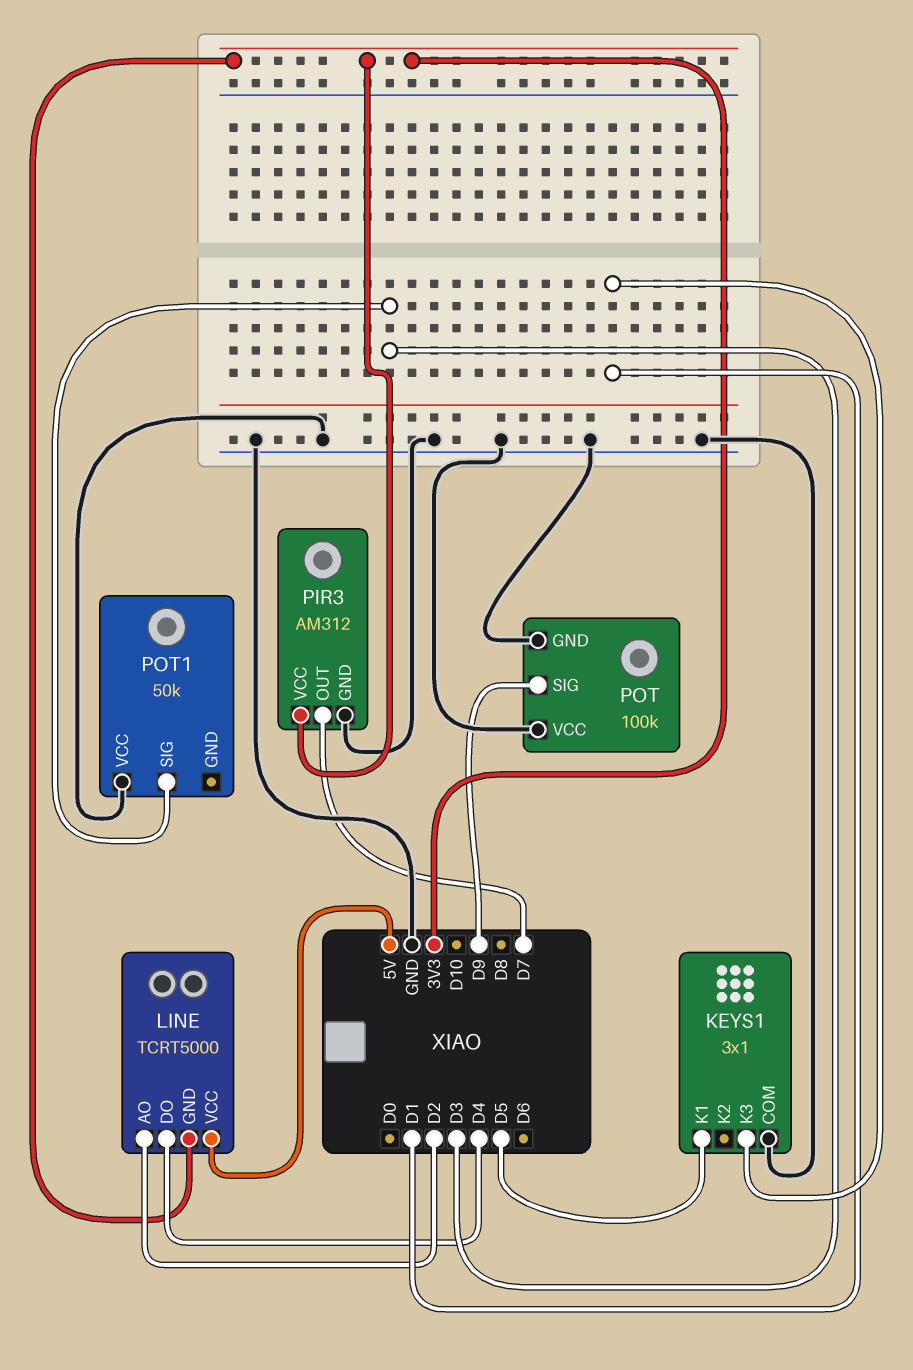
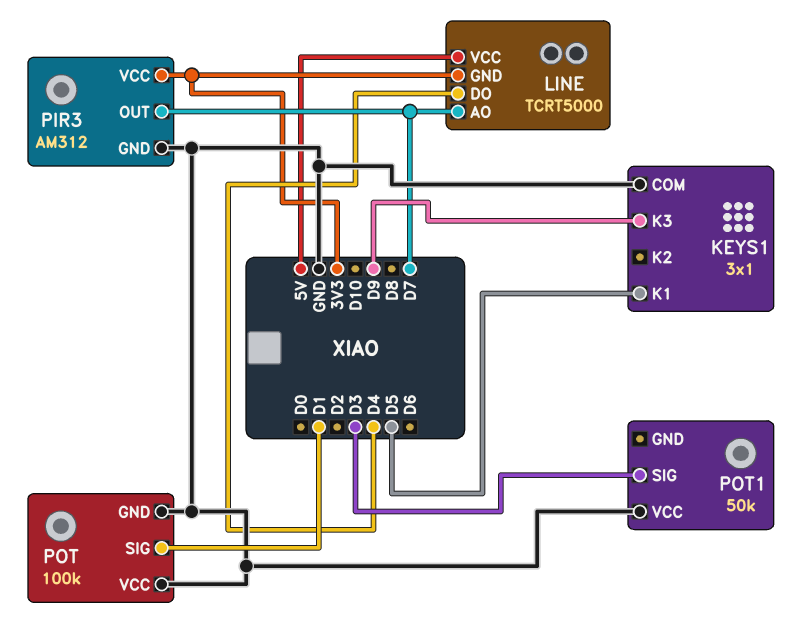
KEYS1 pin K3: D1 -> D9
LINE pin AO: D2 -> D7
POT pin SIG: D9 -> D1

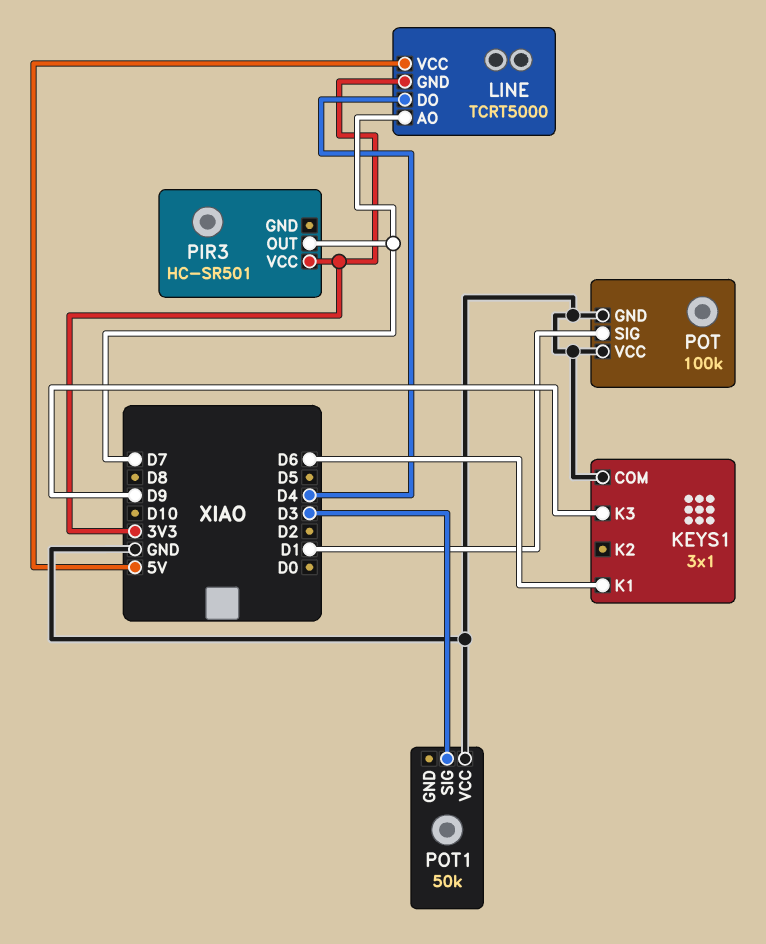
KEYS1 pin K1: D5 -> D6
PIR3: AM312 -> HC-SR501
PIR3 pin GND: GND -> none

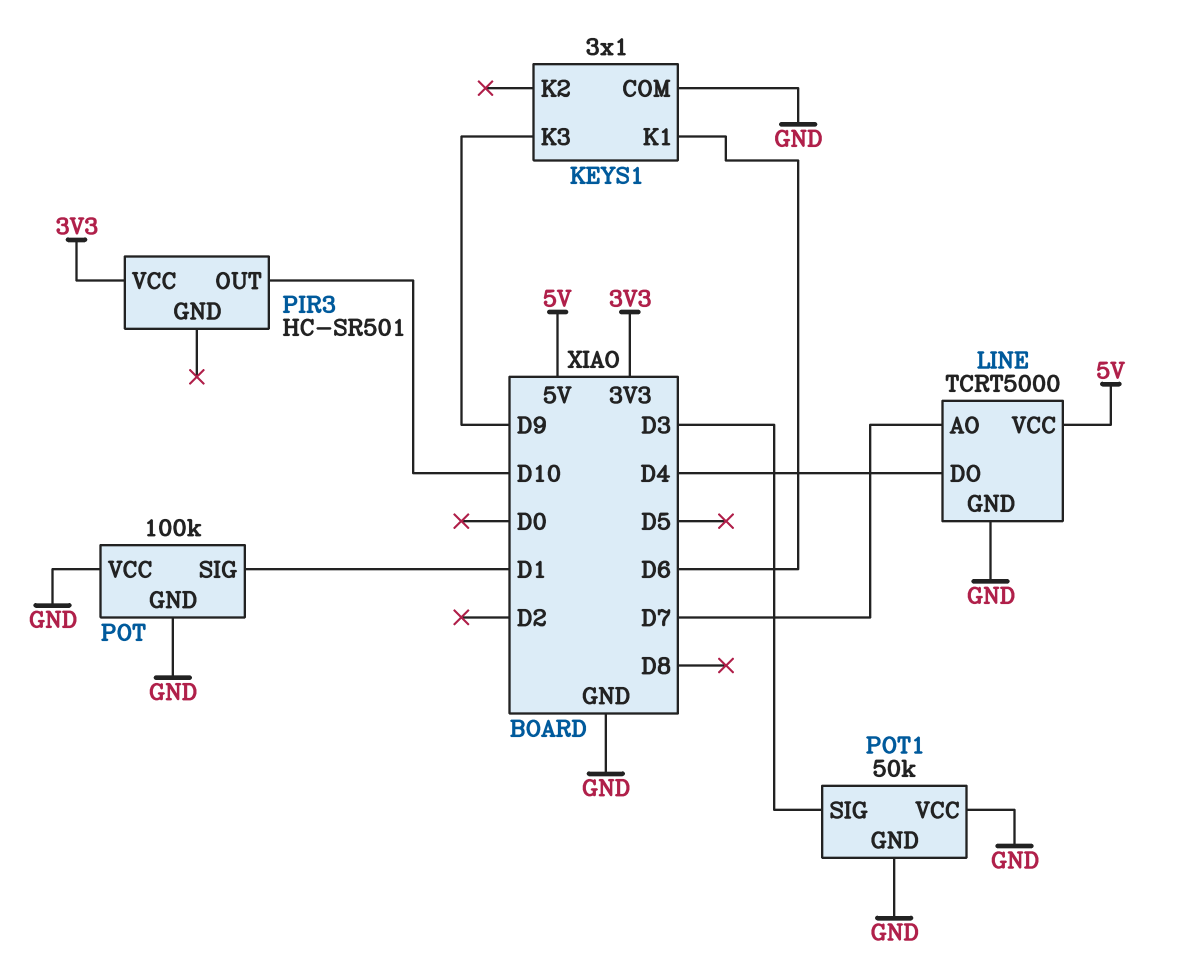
LINE pin GND: 3V3 -> GND
PIR3 pin OUT: D7 -> D10
POT1 pin GND: none -> GND

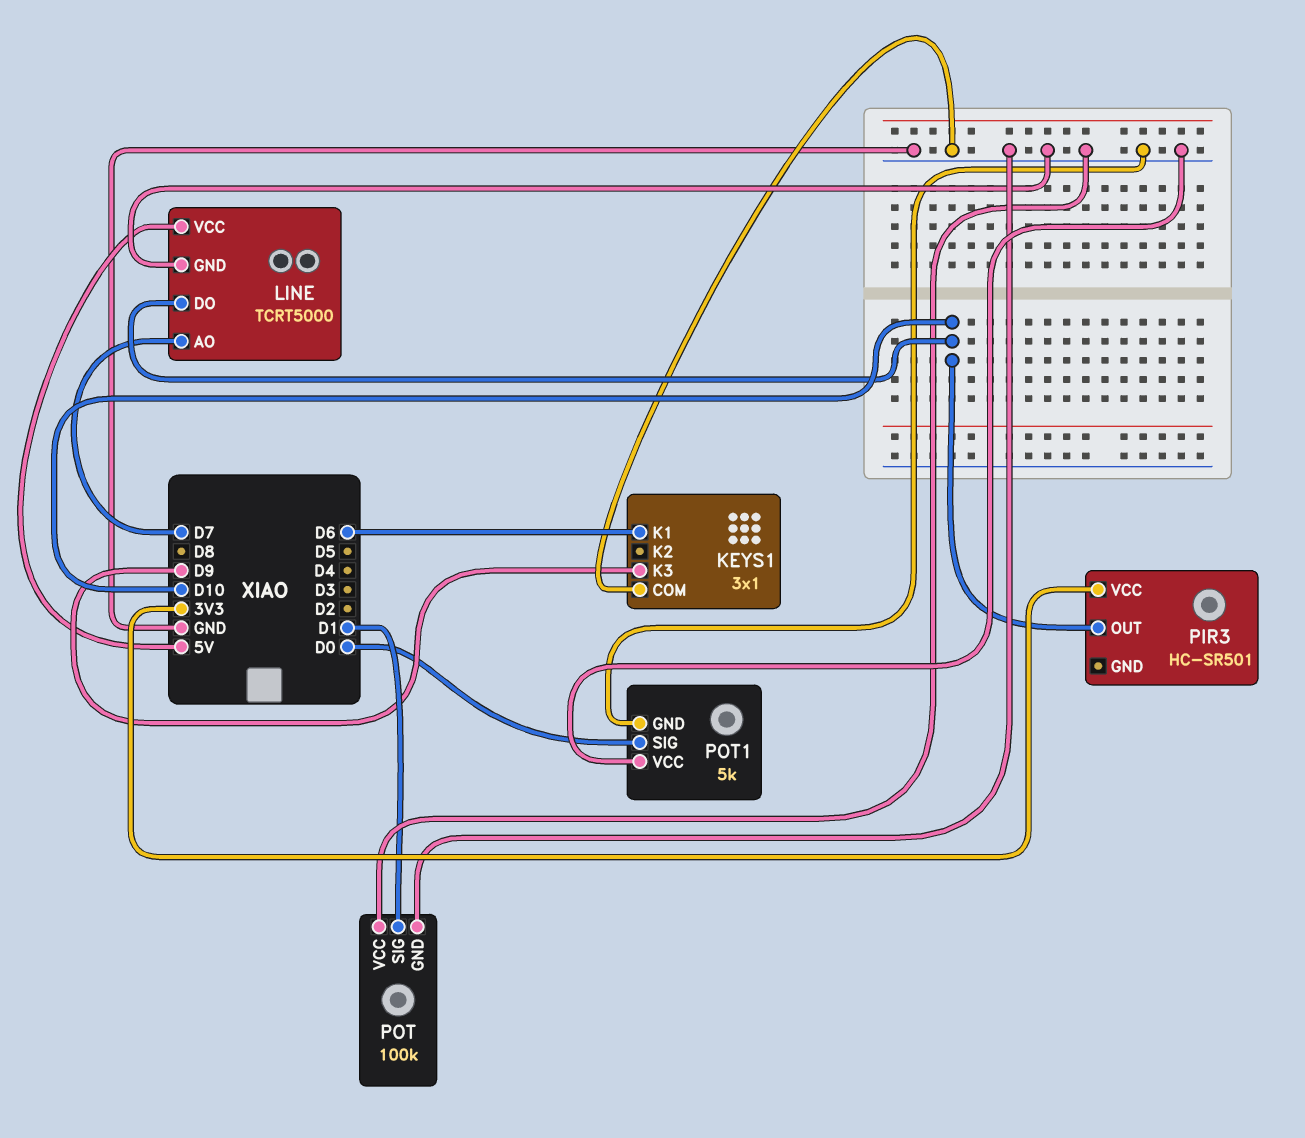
LINE pin DO: D4 -> D10
POT1: 50k -> 5k
POT1 pin SIG: D3 -> D0

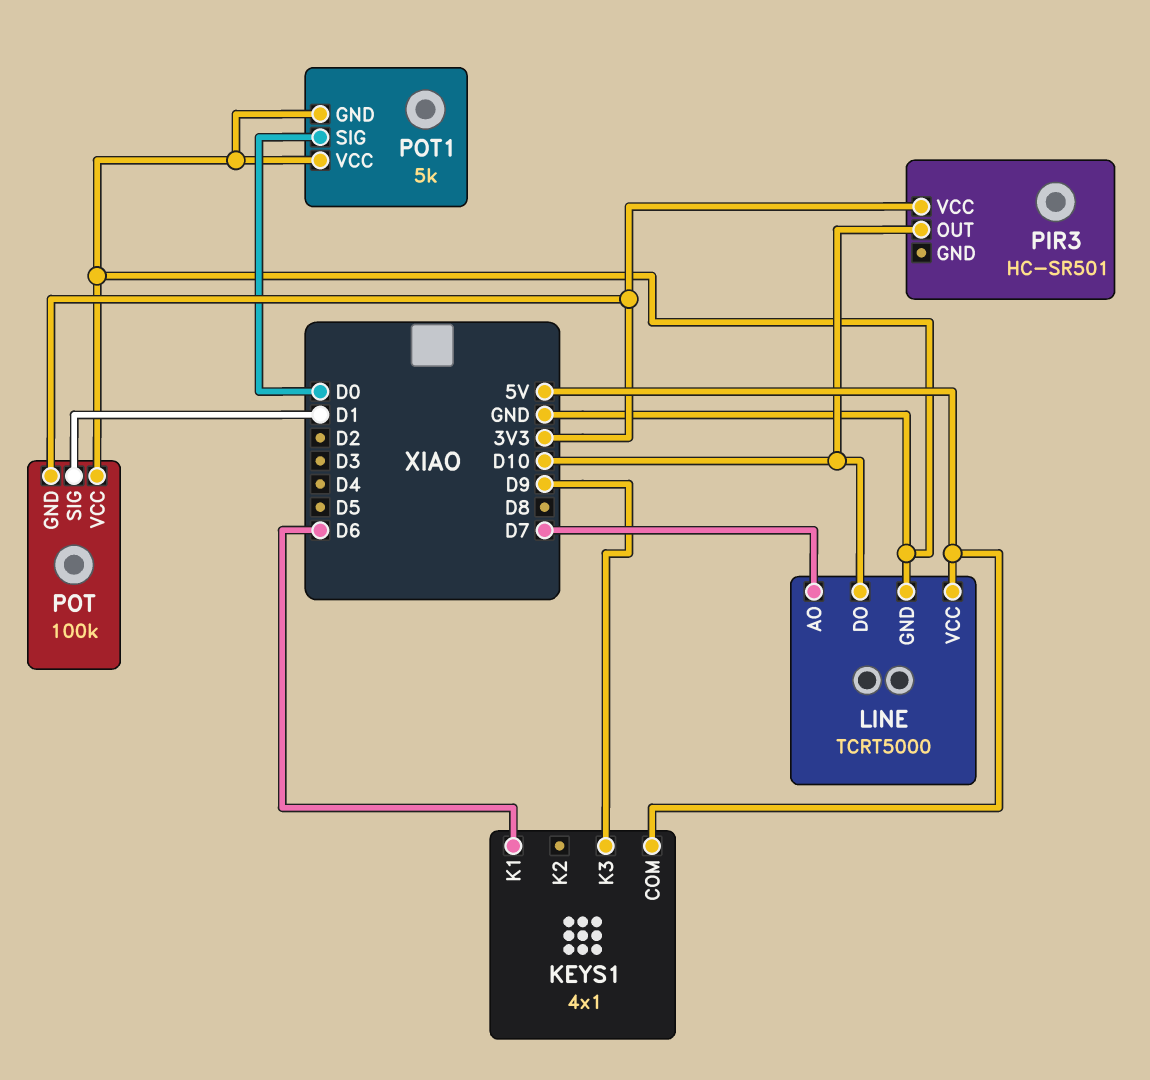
KEYS1: 3x1 -> 4x1
KEYS1 pin COM: GND -> 5V
POT pin GND: GND -> 3V3

